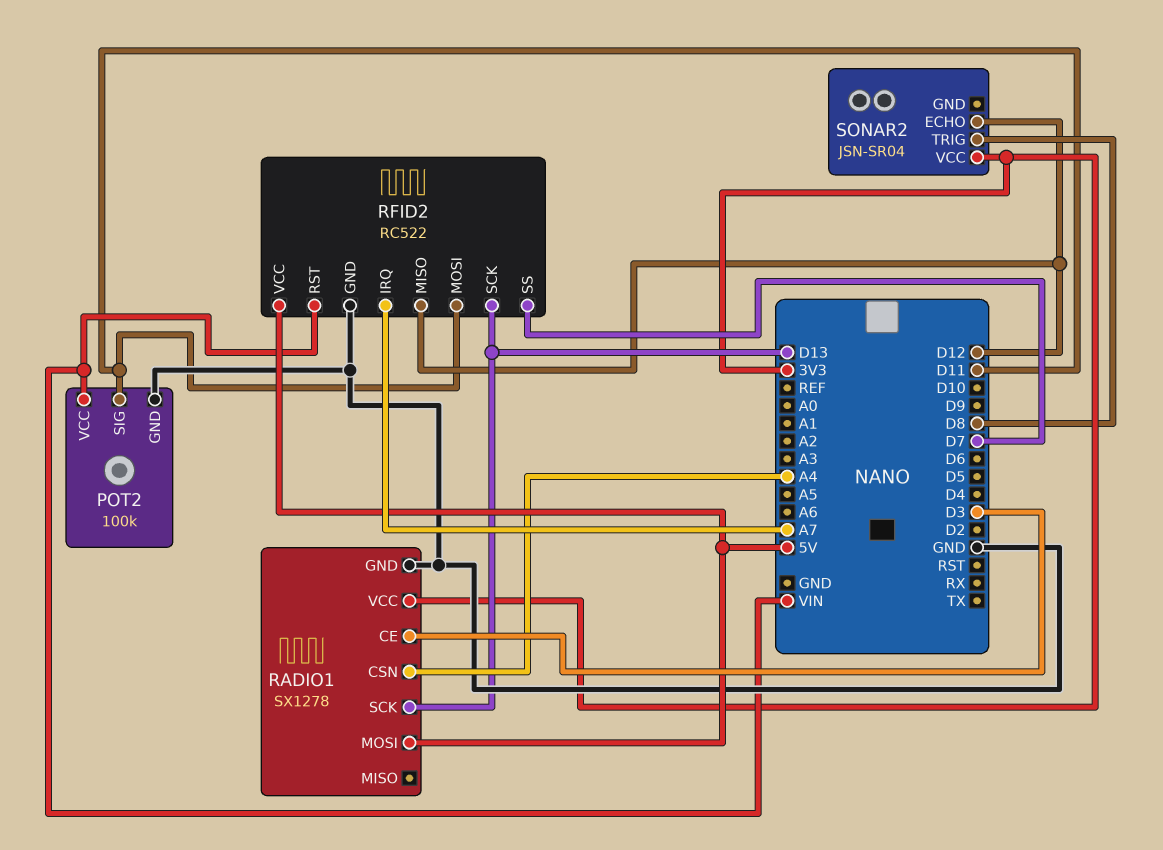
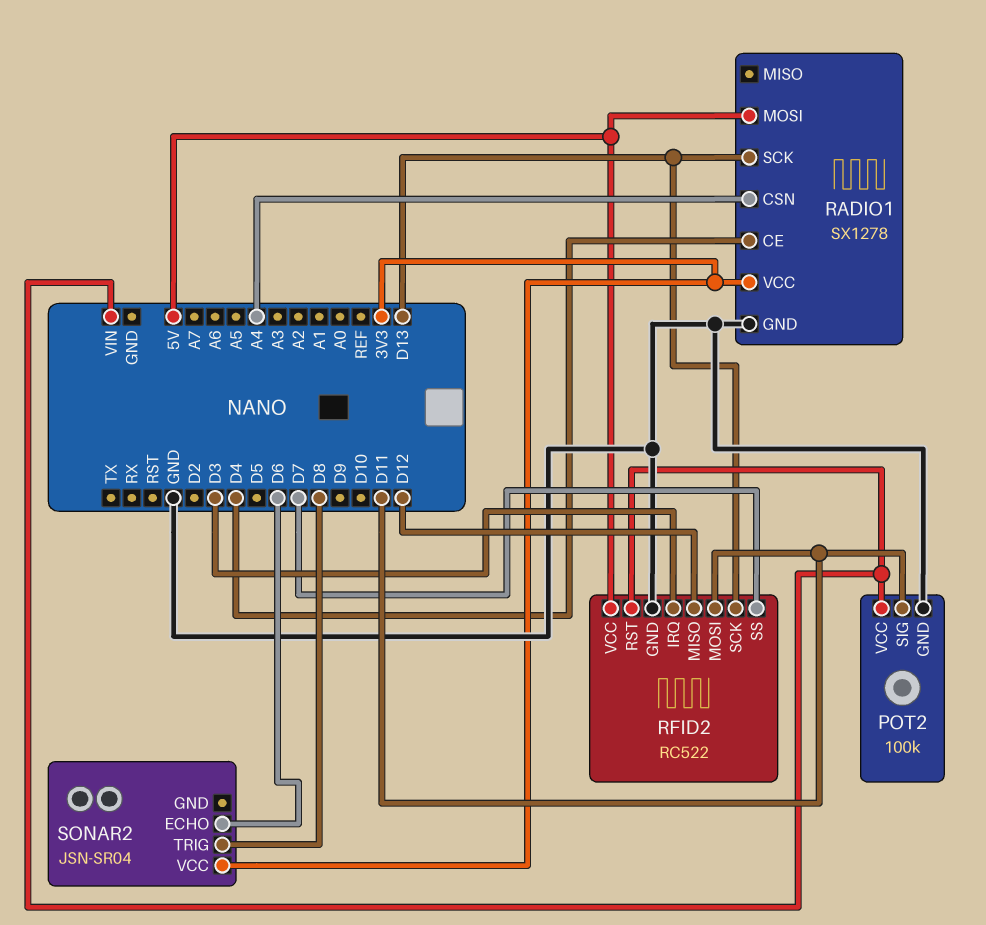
RADIO1 pin CE: D3 -> D4
RFID2 pin IRQ: A7 -> D3
SONAR2 pin ECHO: D12 -> D6

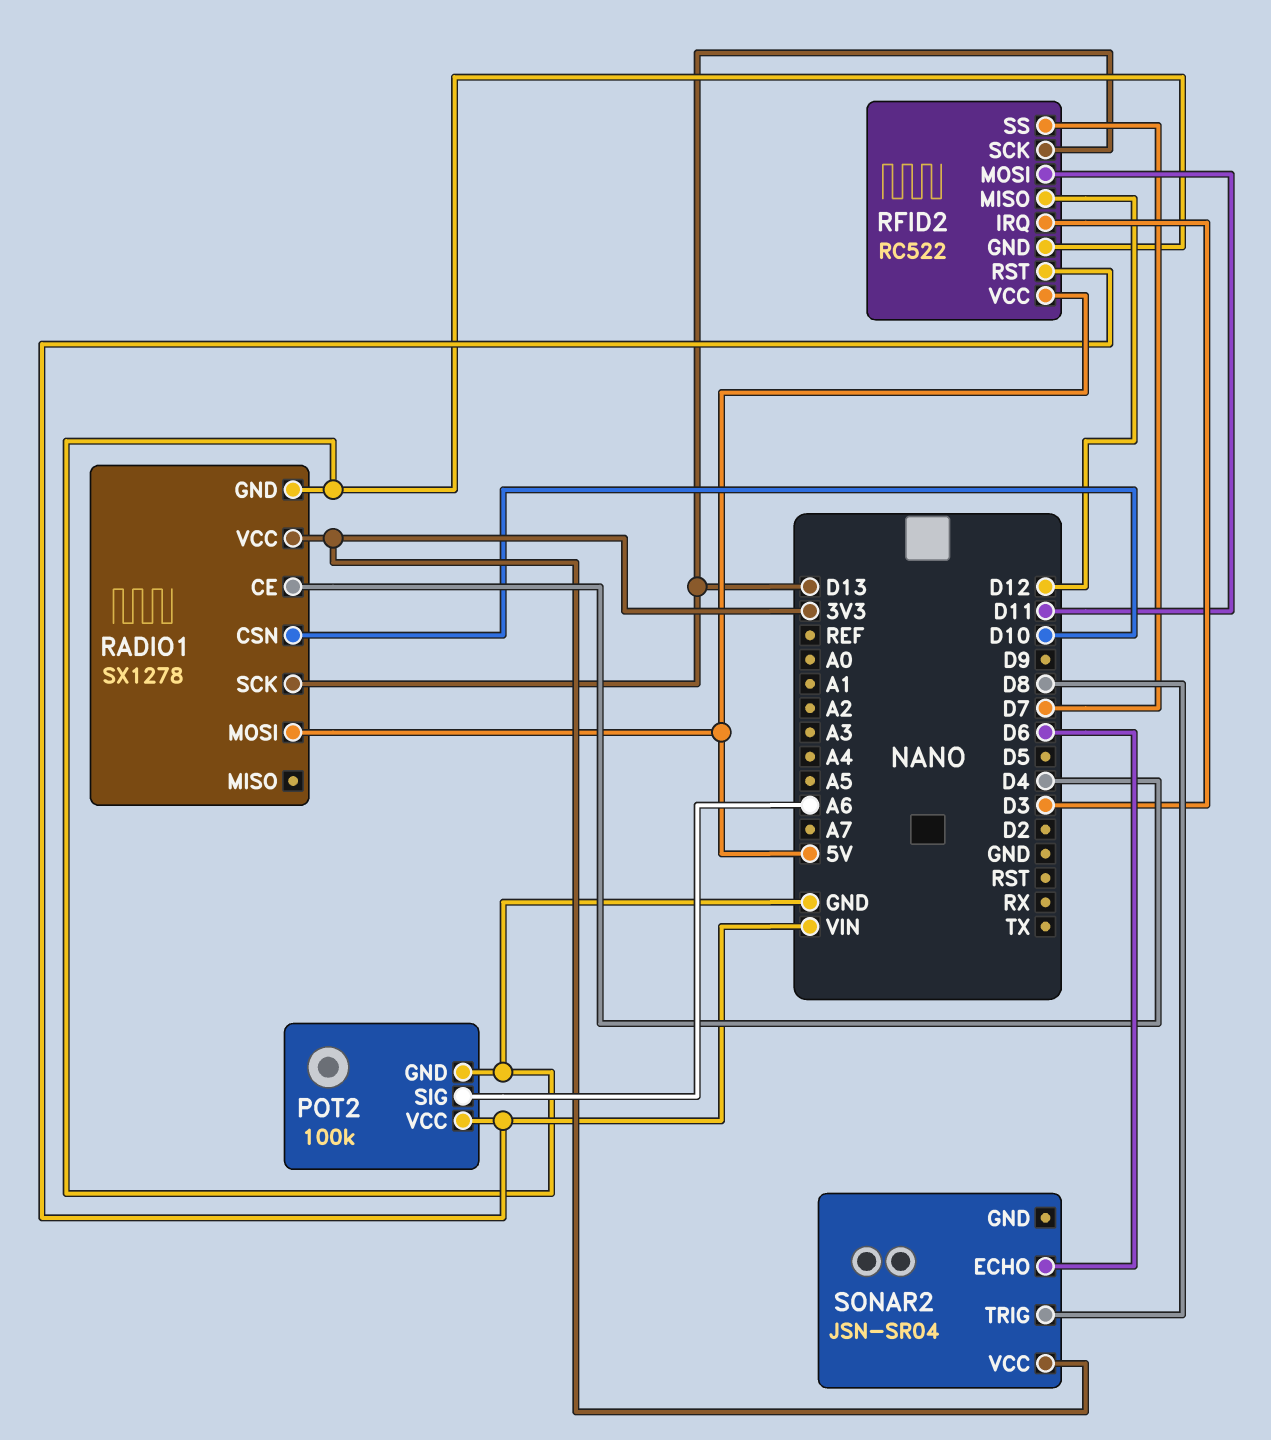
POT2 pin SIG: D11 -> A6
RADIO1 pin CSN: A4 -> D10

